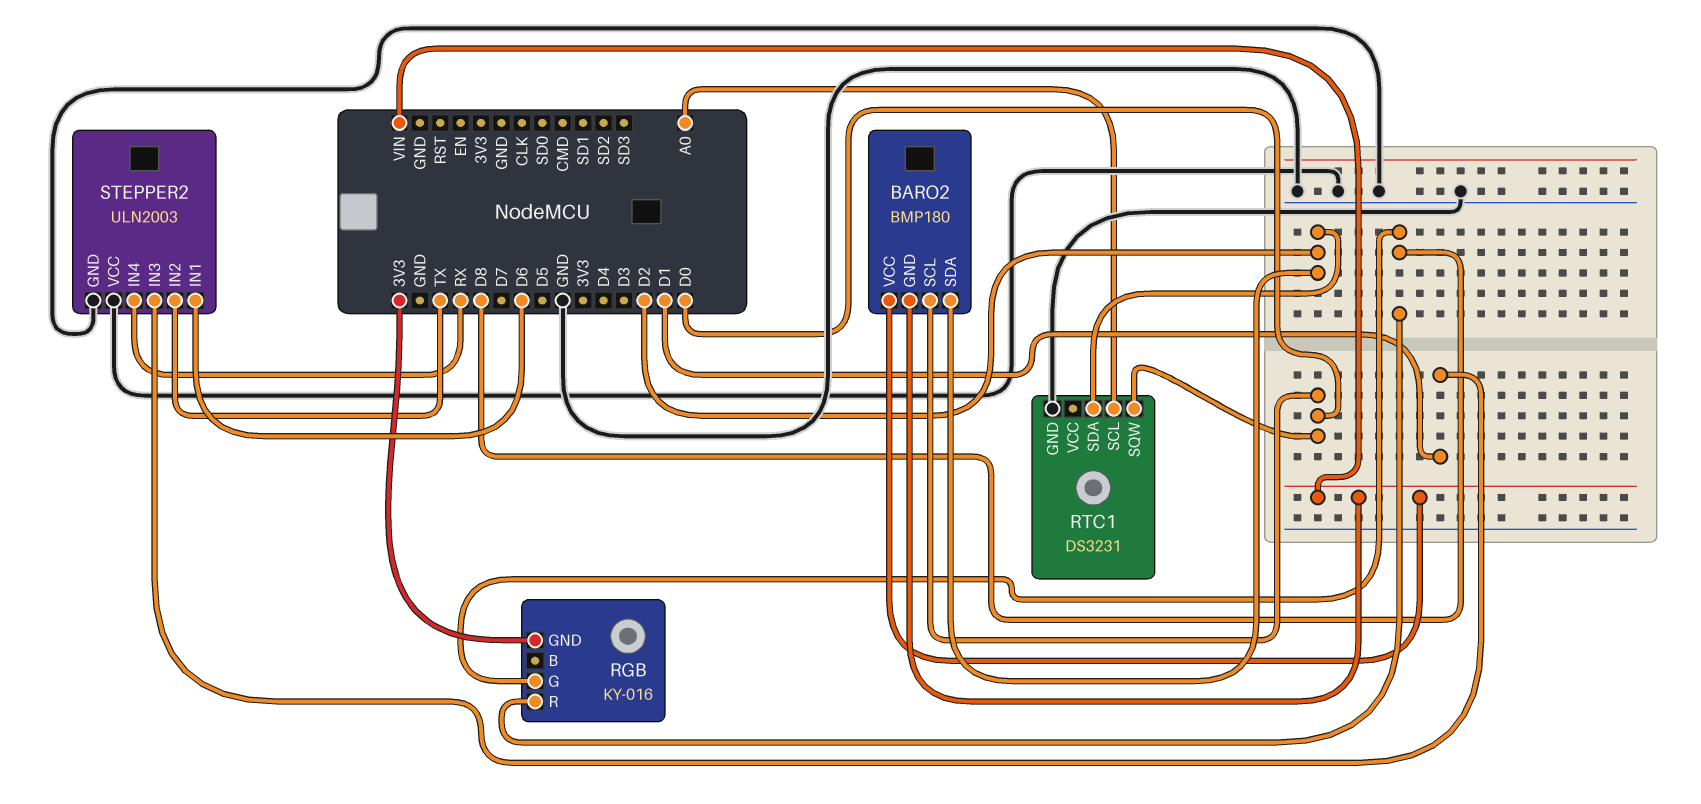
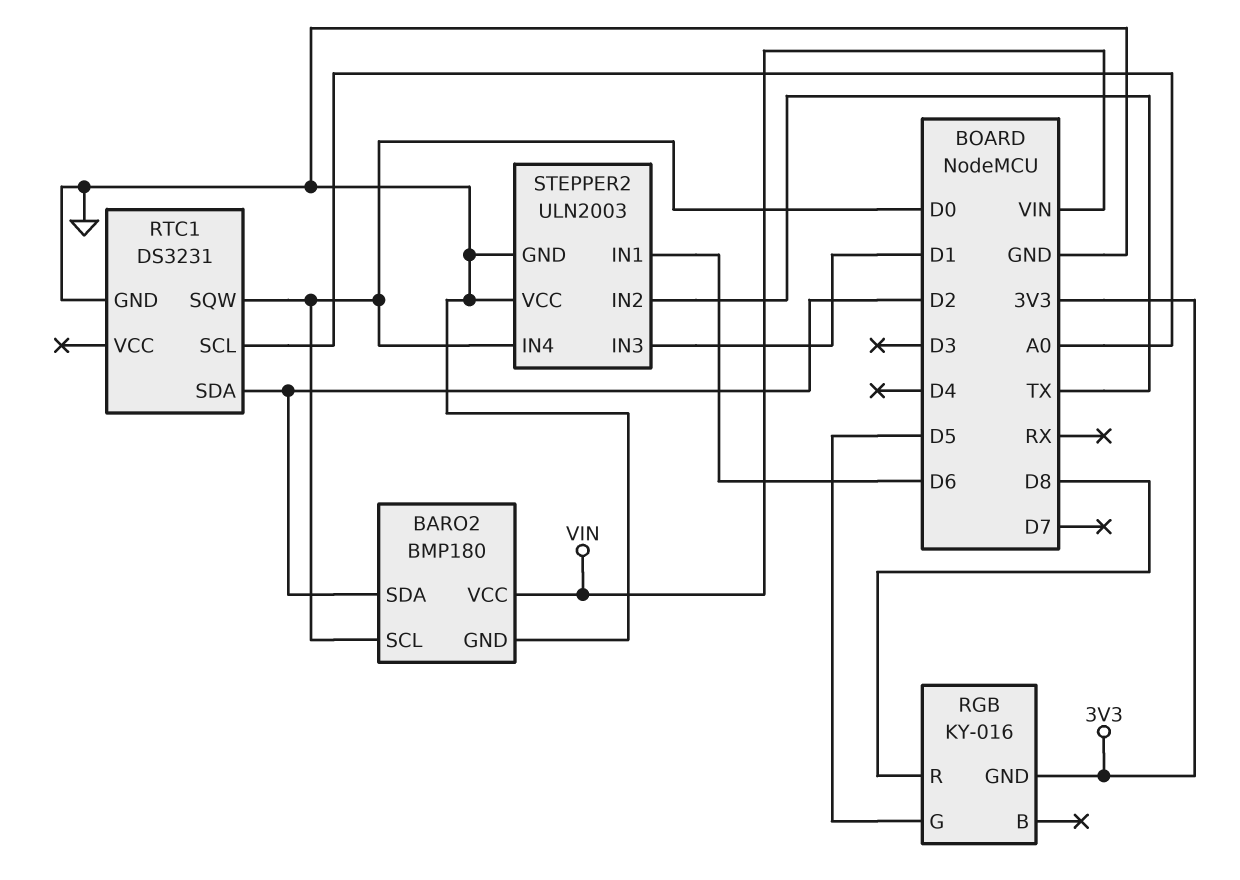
BARO2 pin GND: VIN -> GND
RGB pin G: D8 -> D5
STEPPER2 pin IN4: RX -> D0

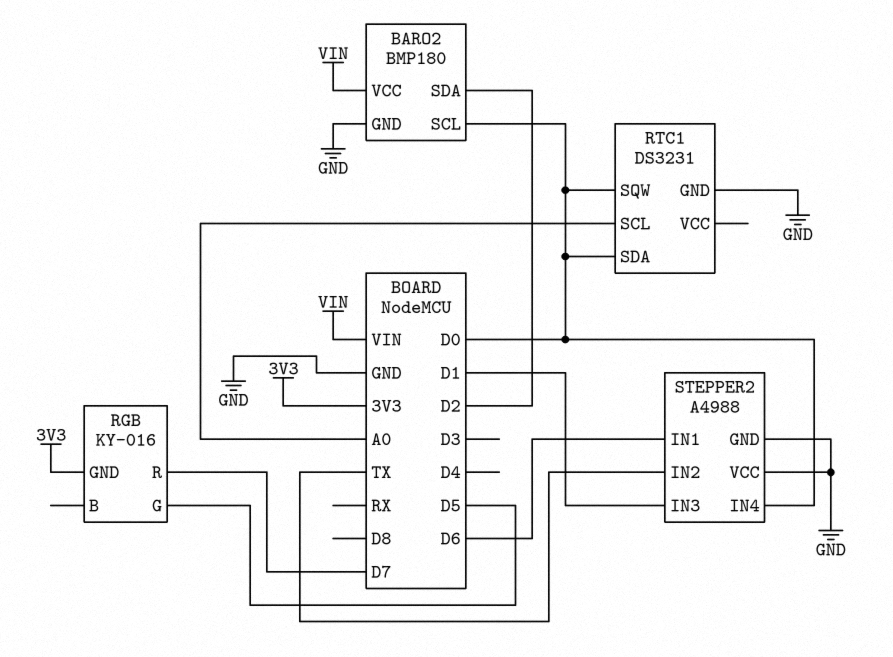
RGB pin R: D8 -> D7
RTC1 pin SDA: D2 -> D0
STEPPER2: ULN2003 -> A4988

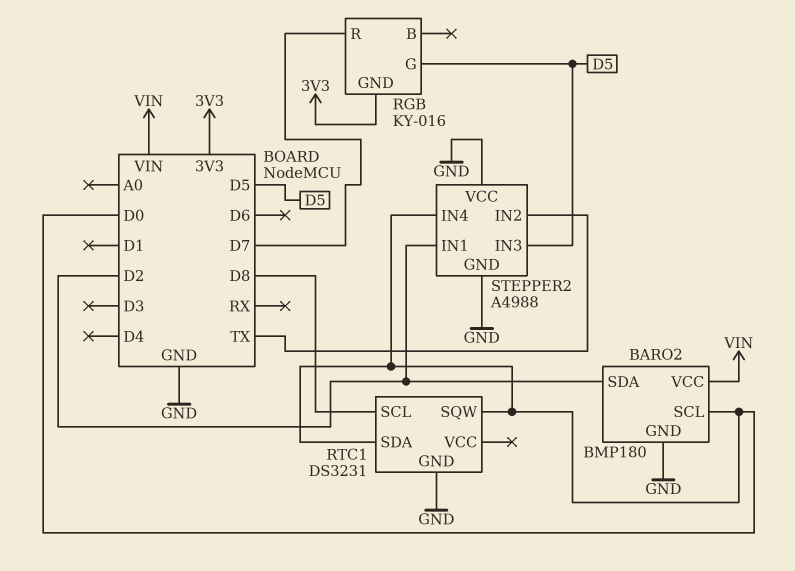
RTC1 pin SCL: A0 -> D8
STEPPER2 pin IN1: D6 -> D2
STEPPER2 pin IN3: D1 -> D5

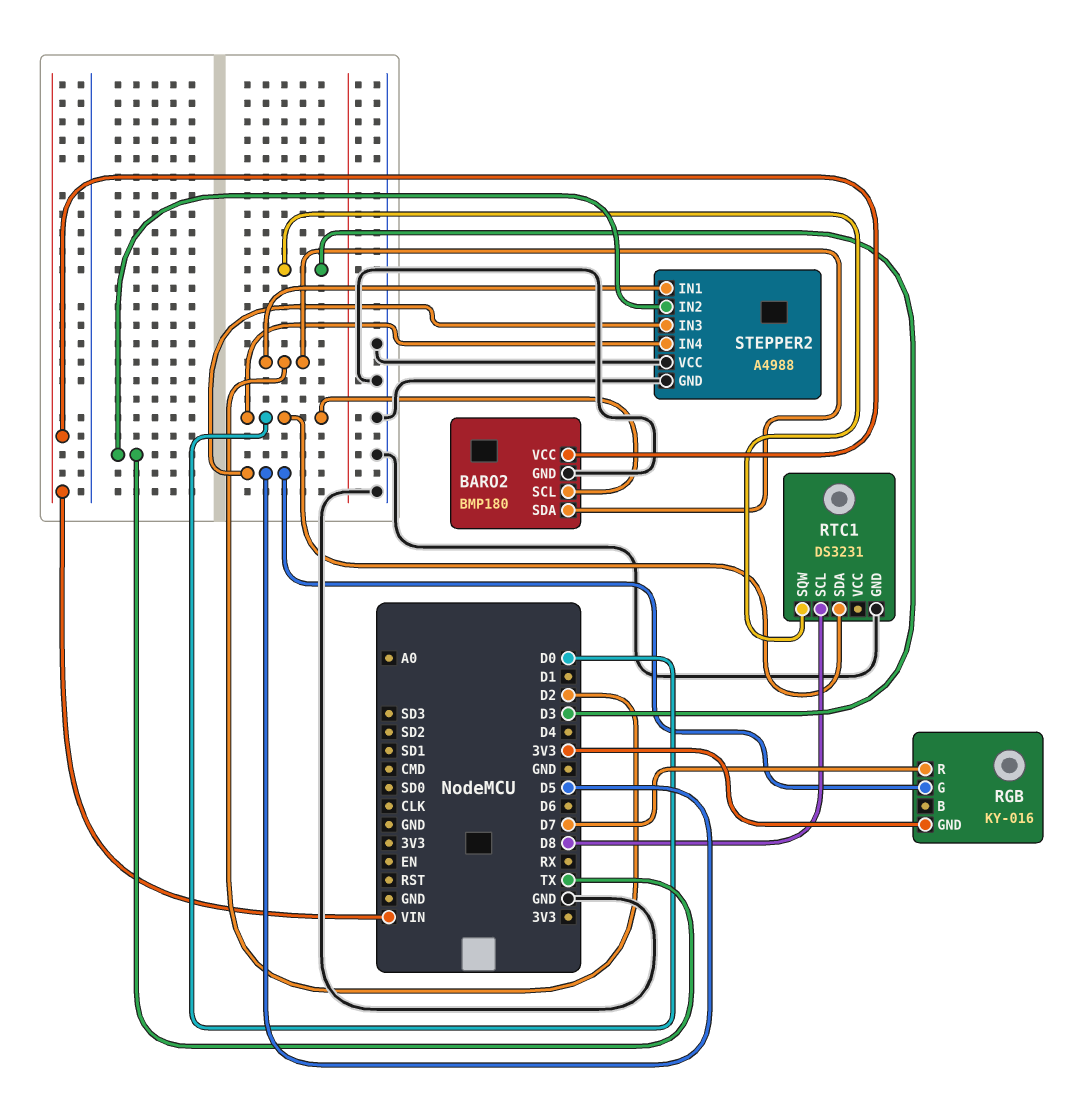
RTC1 pin SQW: D0 -> D3

